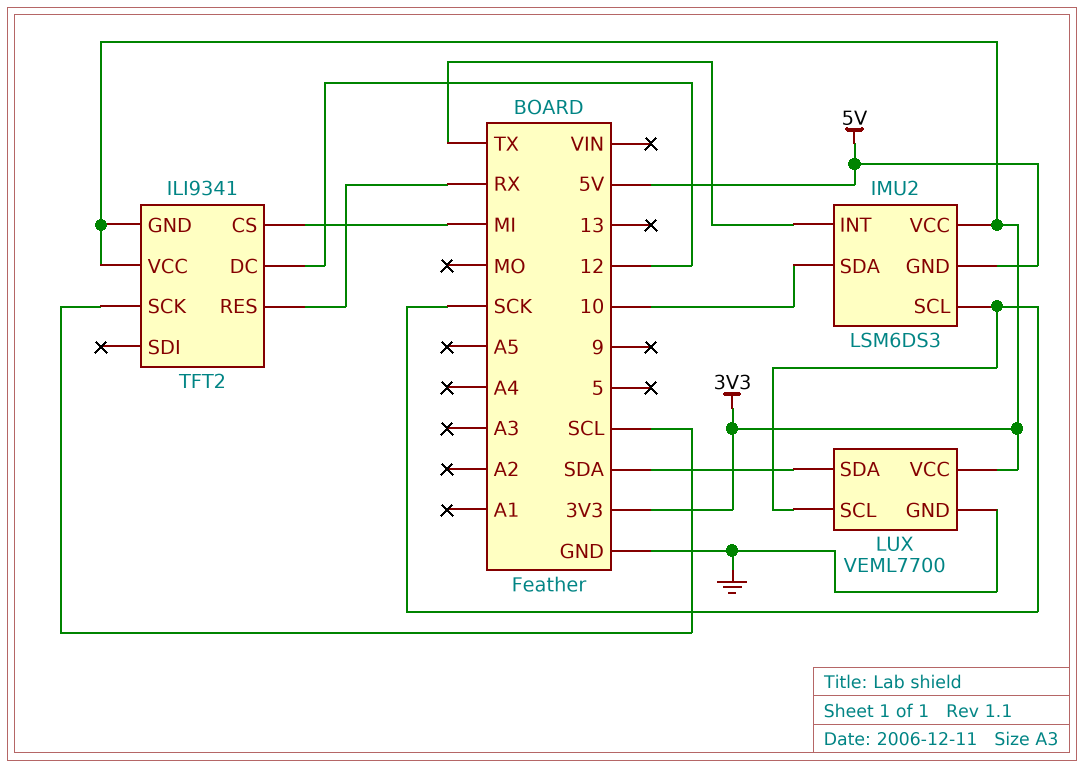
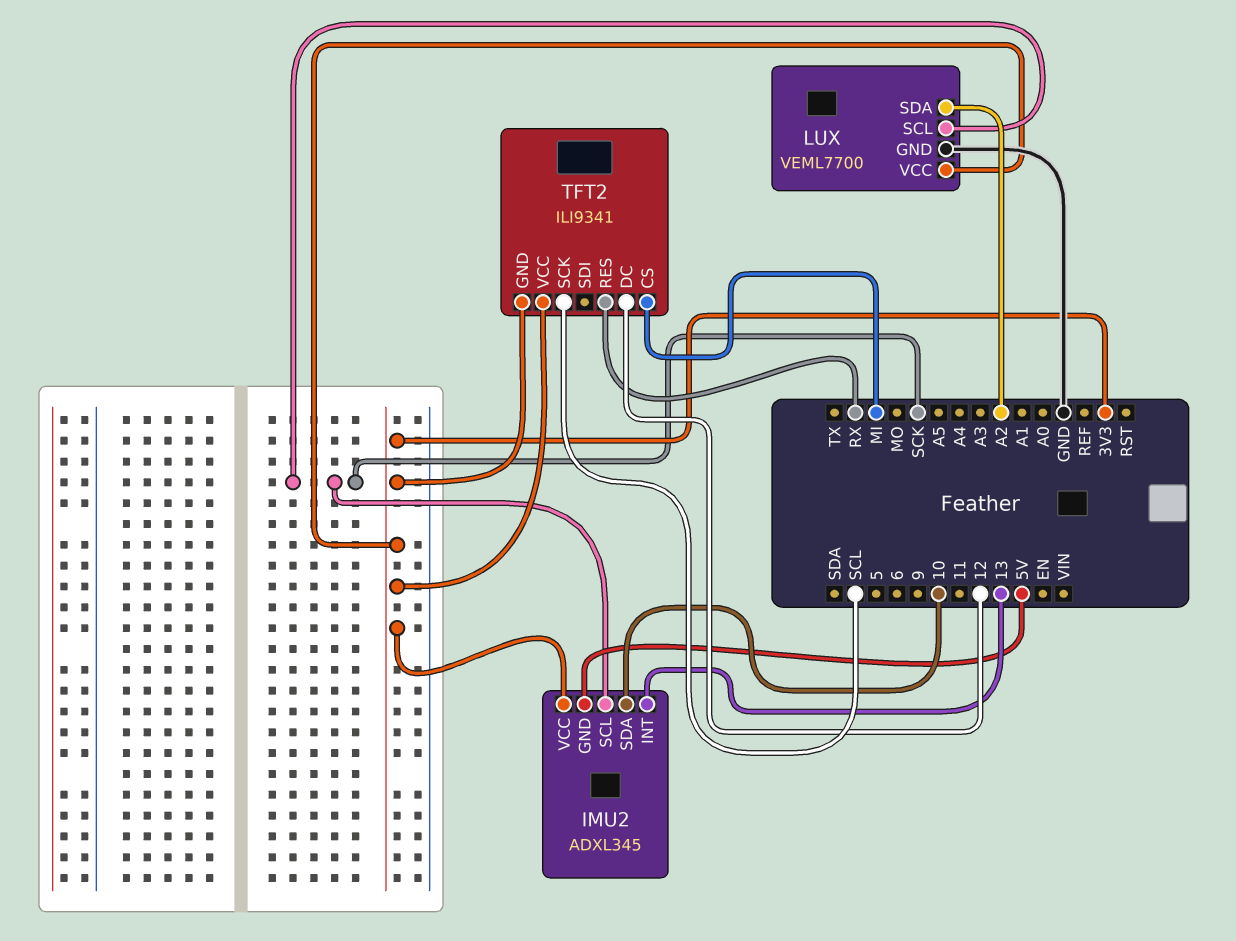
IMU2: LSM6DS3 -> ADXL345
IMU2 pin INT: TX -> 13
LUX pin SDA: SDA -> A2

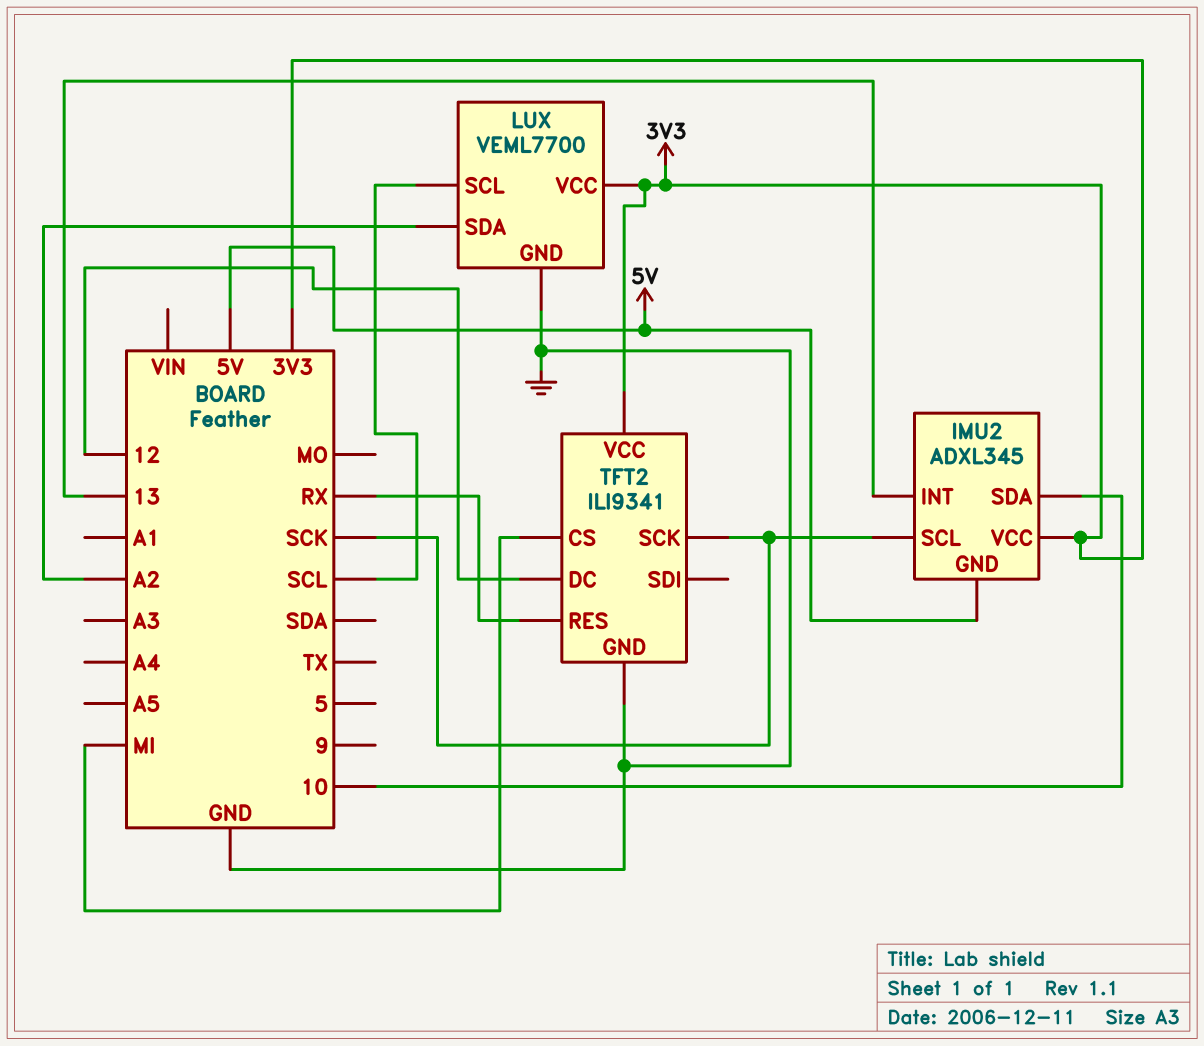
LUX pin SCL: SCK -> SCL
TFT2 pin GND: 3V3 -> GND
TFT2 pin SCK: SCL -> SCK

